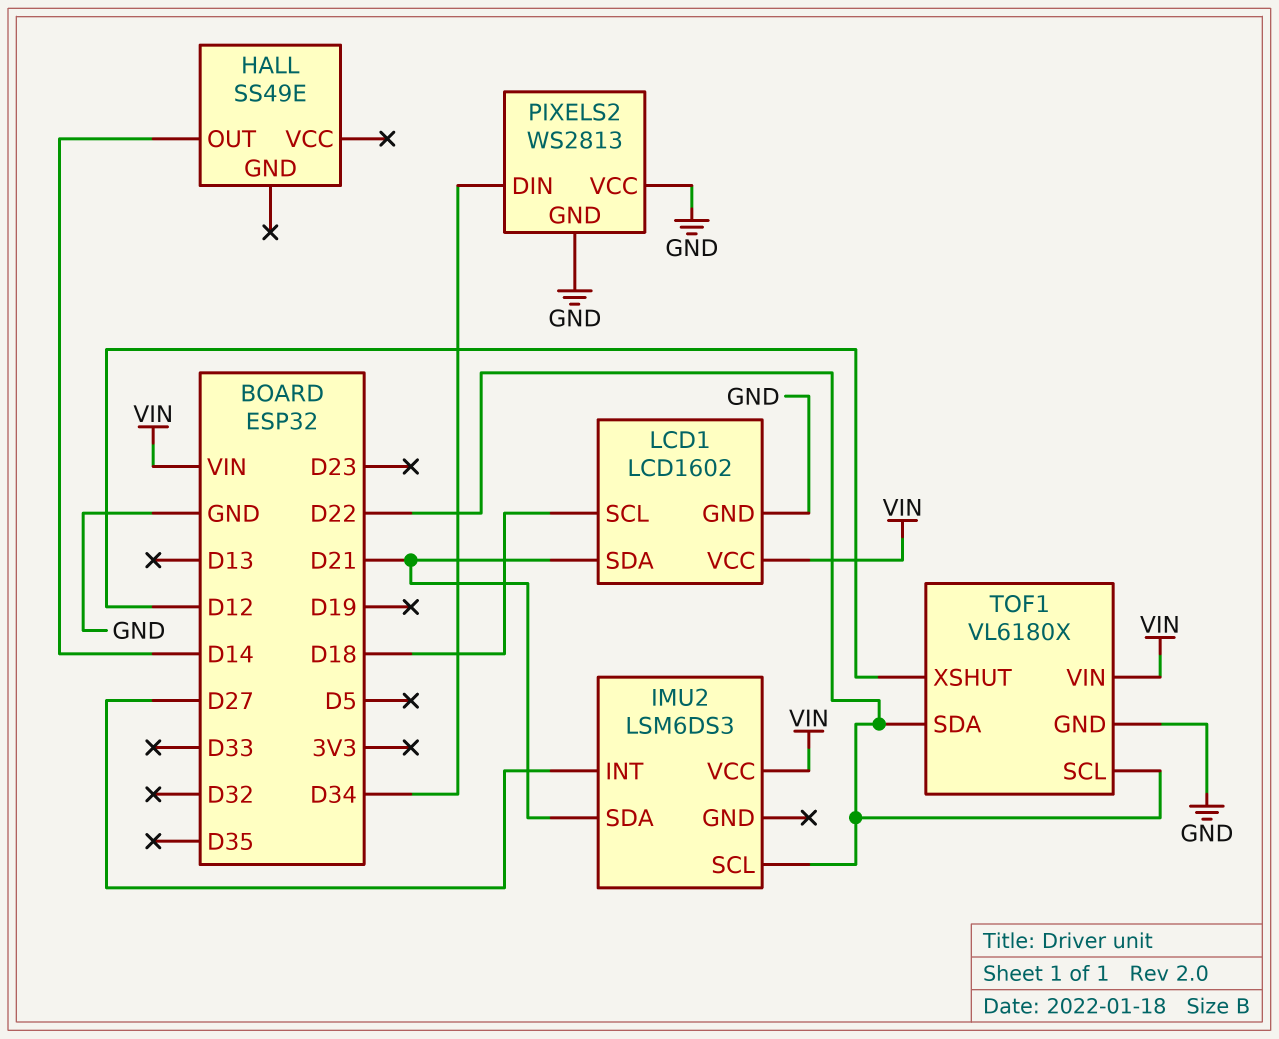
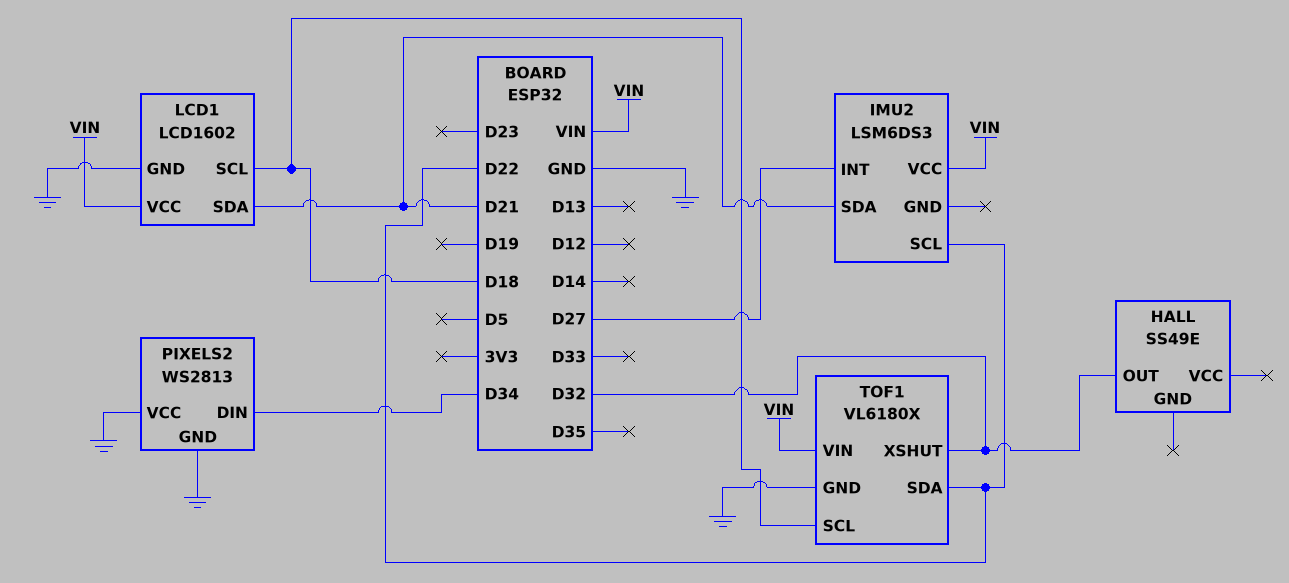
HALL pin OUT: D14 -> D32
TOF1 pin SCL: D22 -> D18
TOF1 pin XSHUT: D12 -> D32

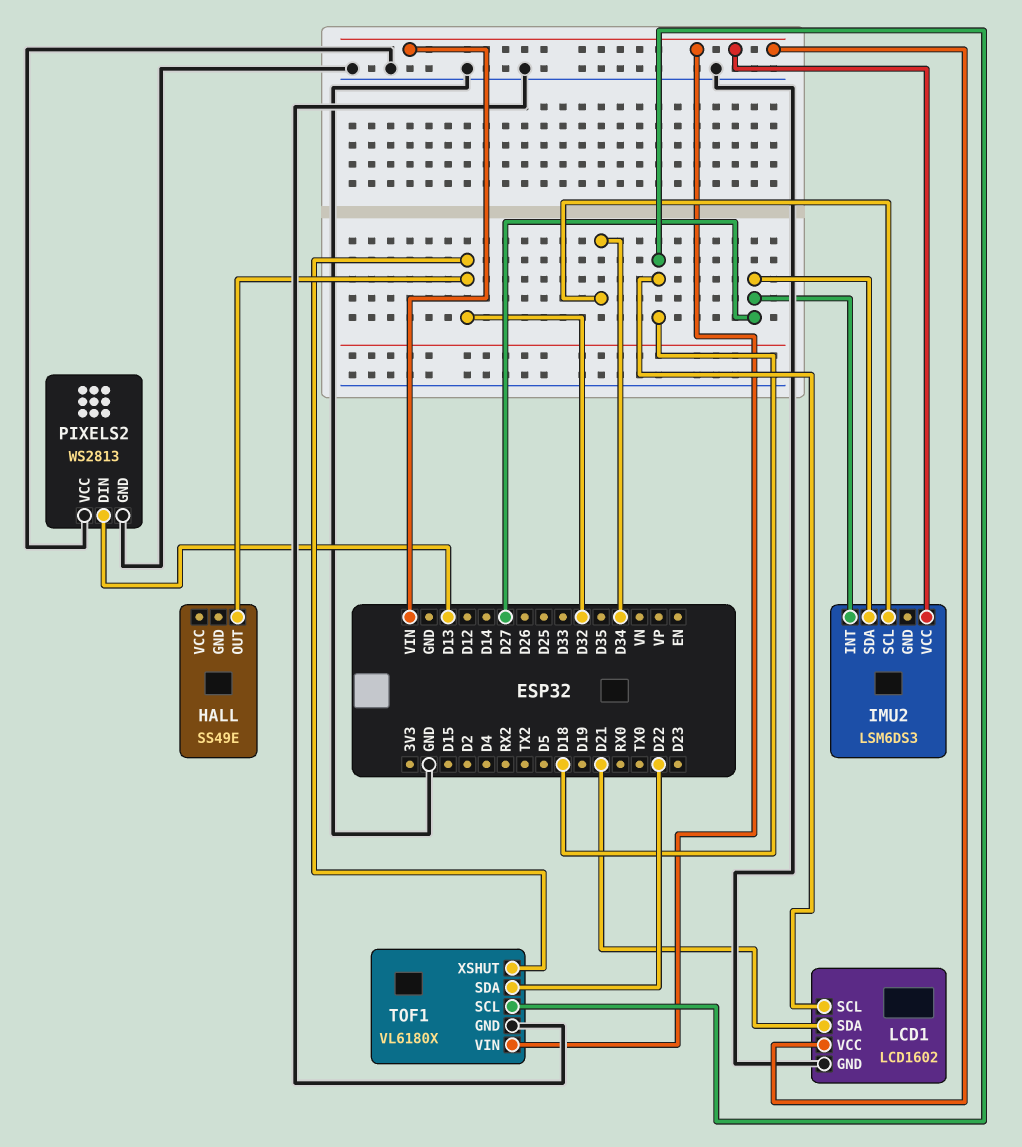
IMU2 pin SCL: D22 -> D34
IMU2 pin SDA: D21 -> D27
PIXELS2 pin DIN: D34 -> D13

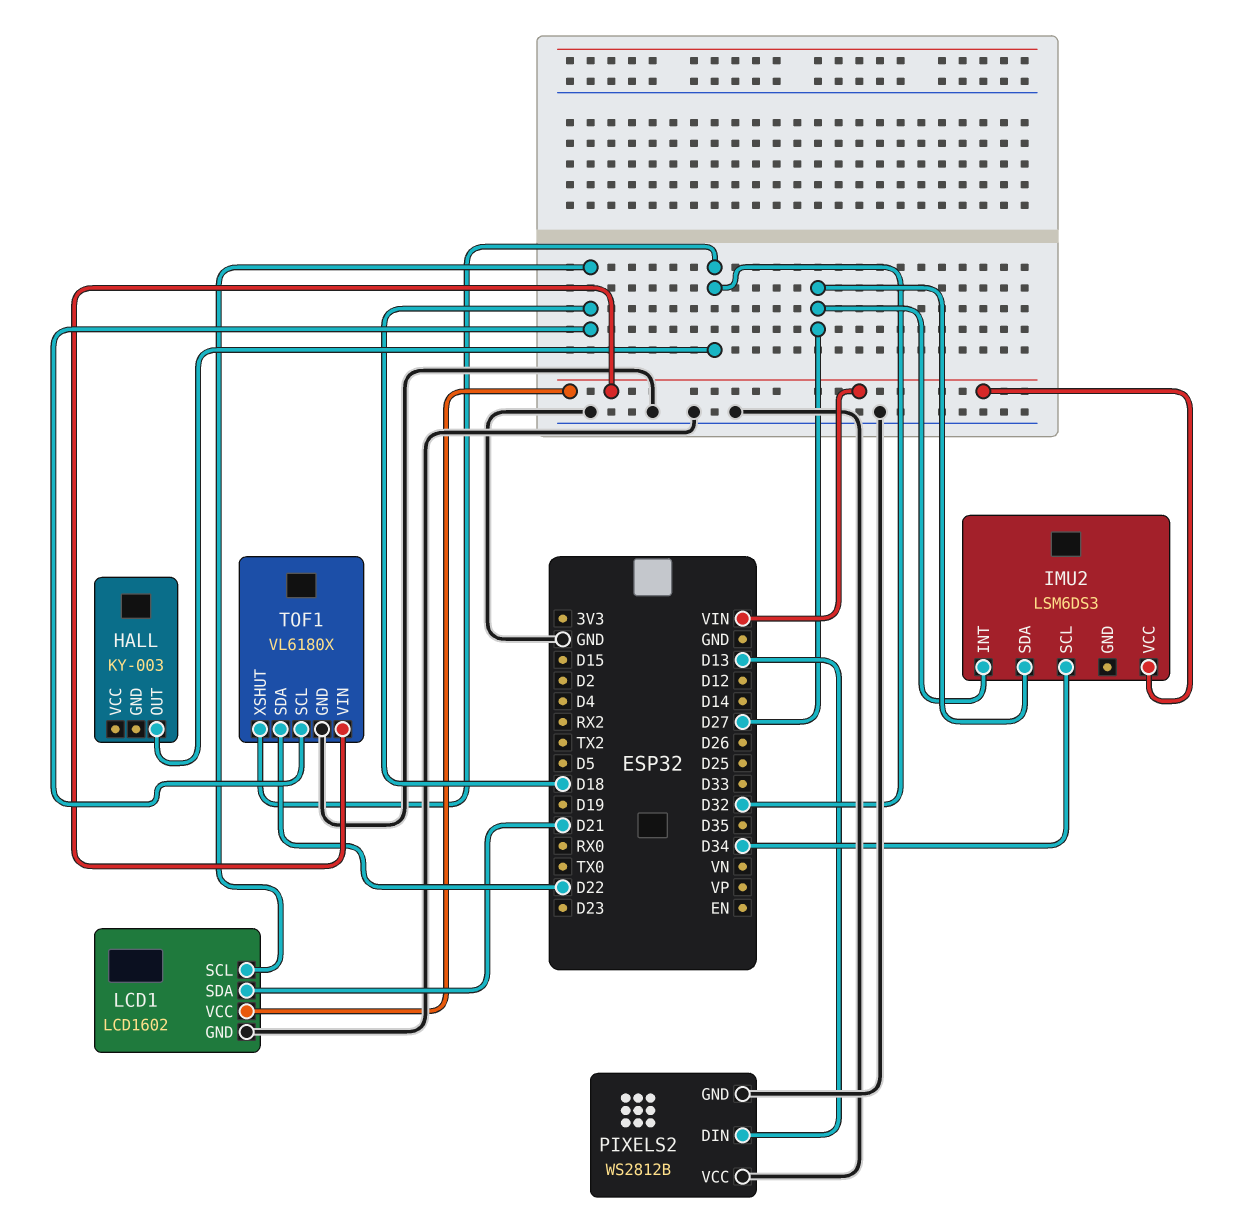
HALL: SS49E -> KY-003
PIXELS2: WS2813 -> WS2812B

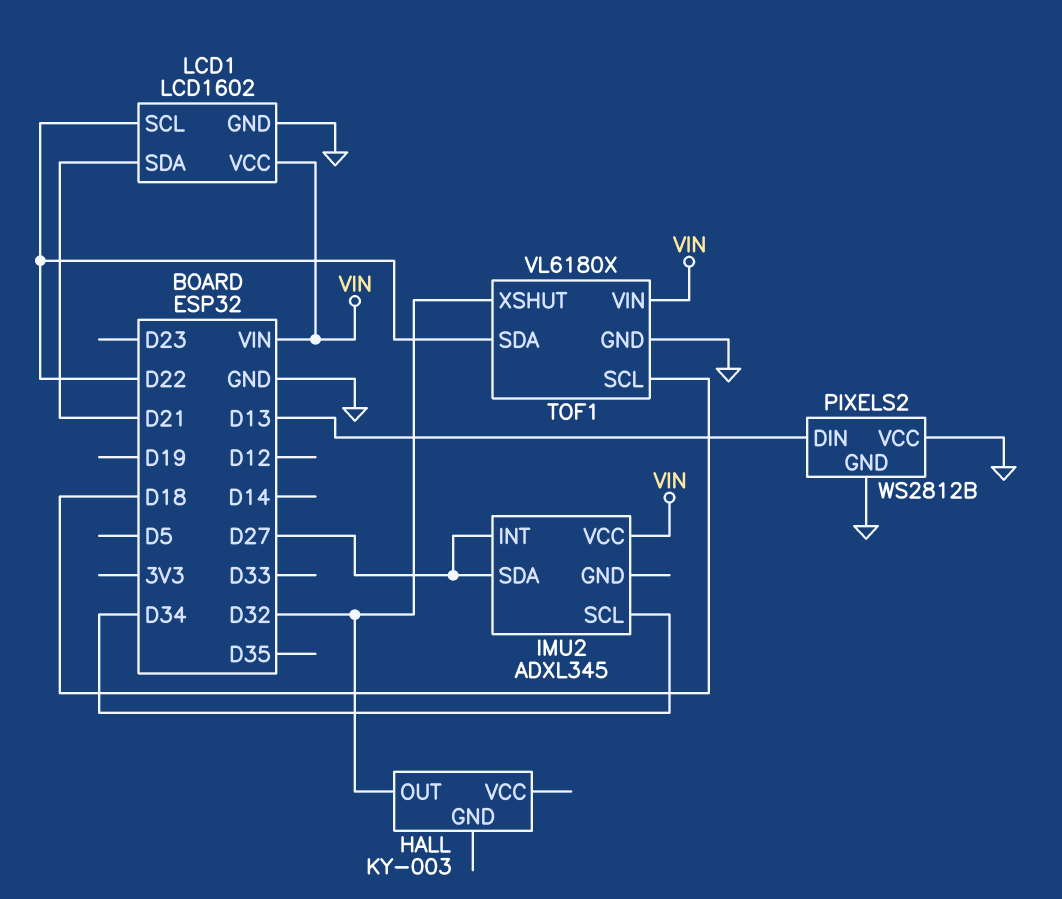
IMU2: LSM6DS3 -> ADXL345
LCD1 pin SCL: D18 -> D22

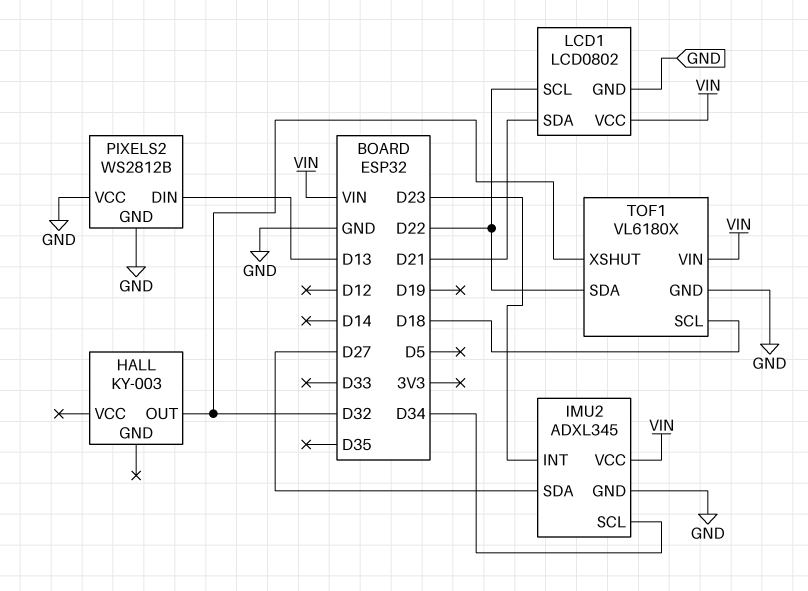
IMU2 pin GND: none -> GND
IMU2 pin INT: D27 -> D23
LCD1: LCD1602 -> LCD0802

